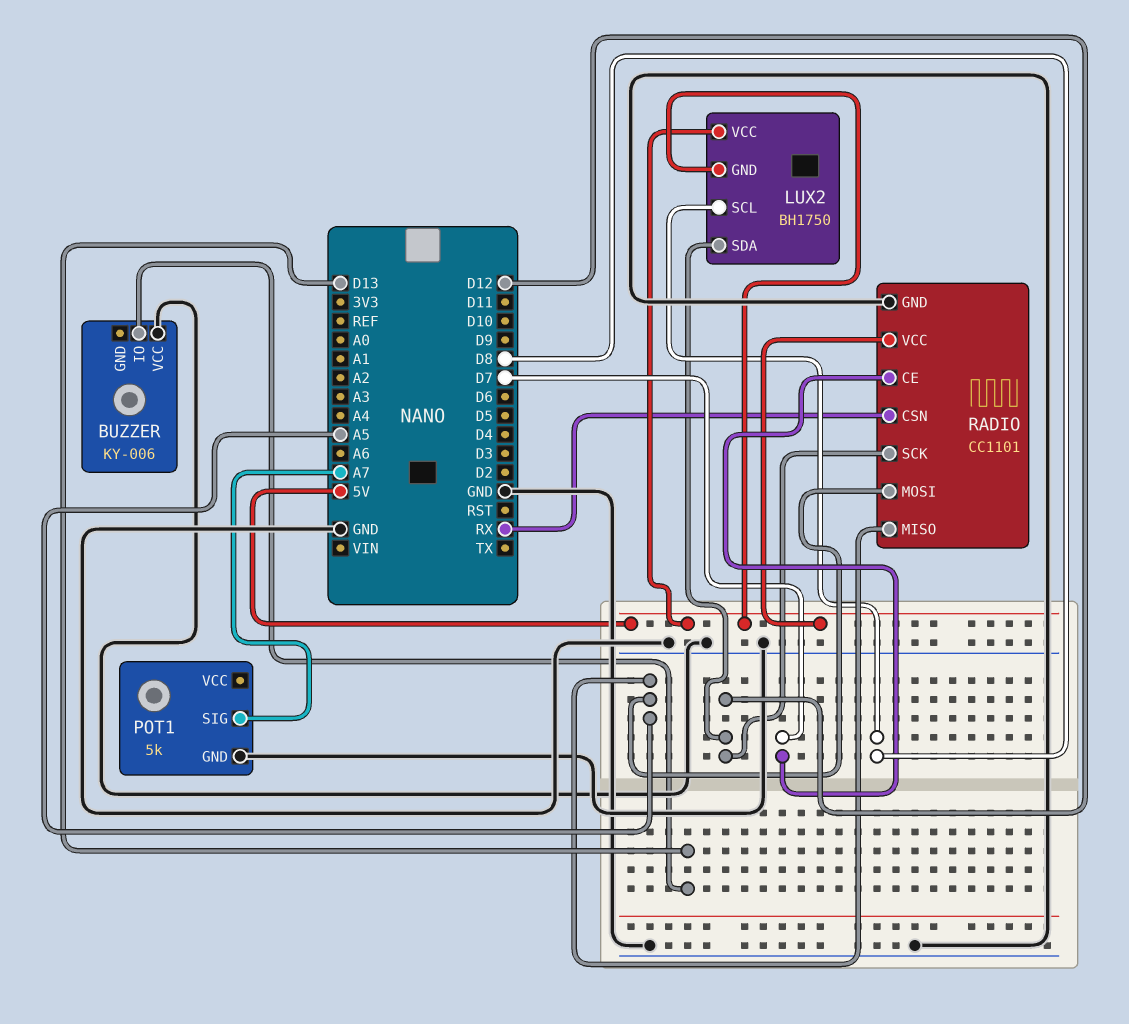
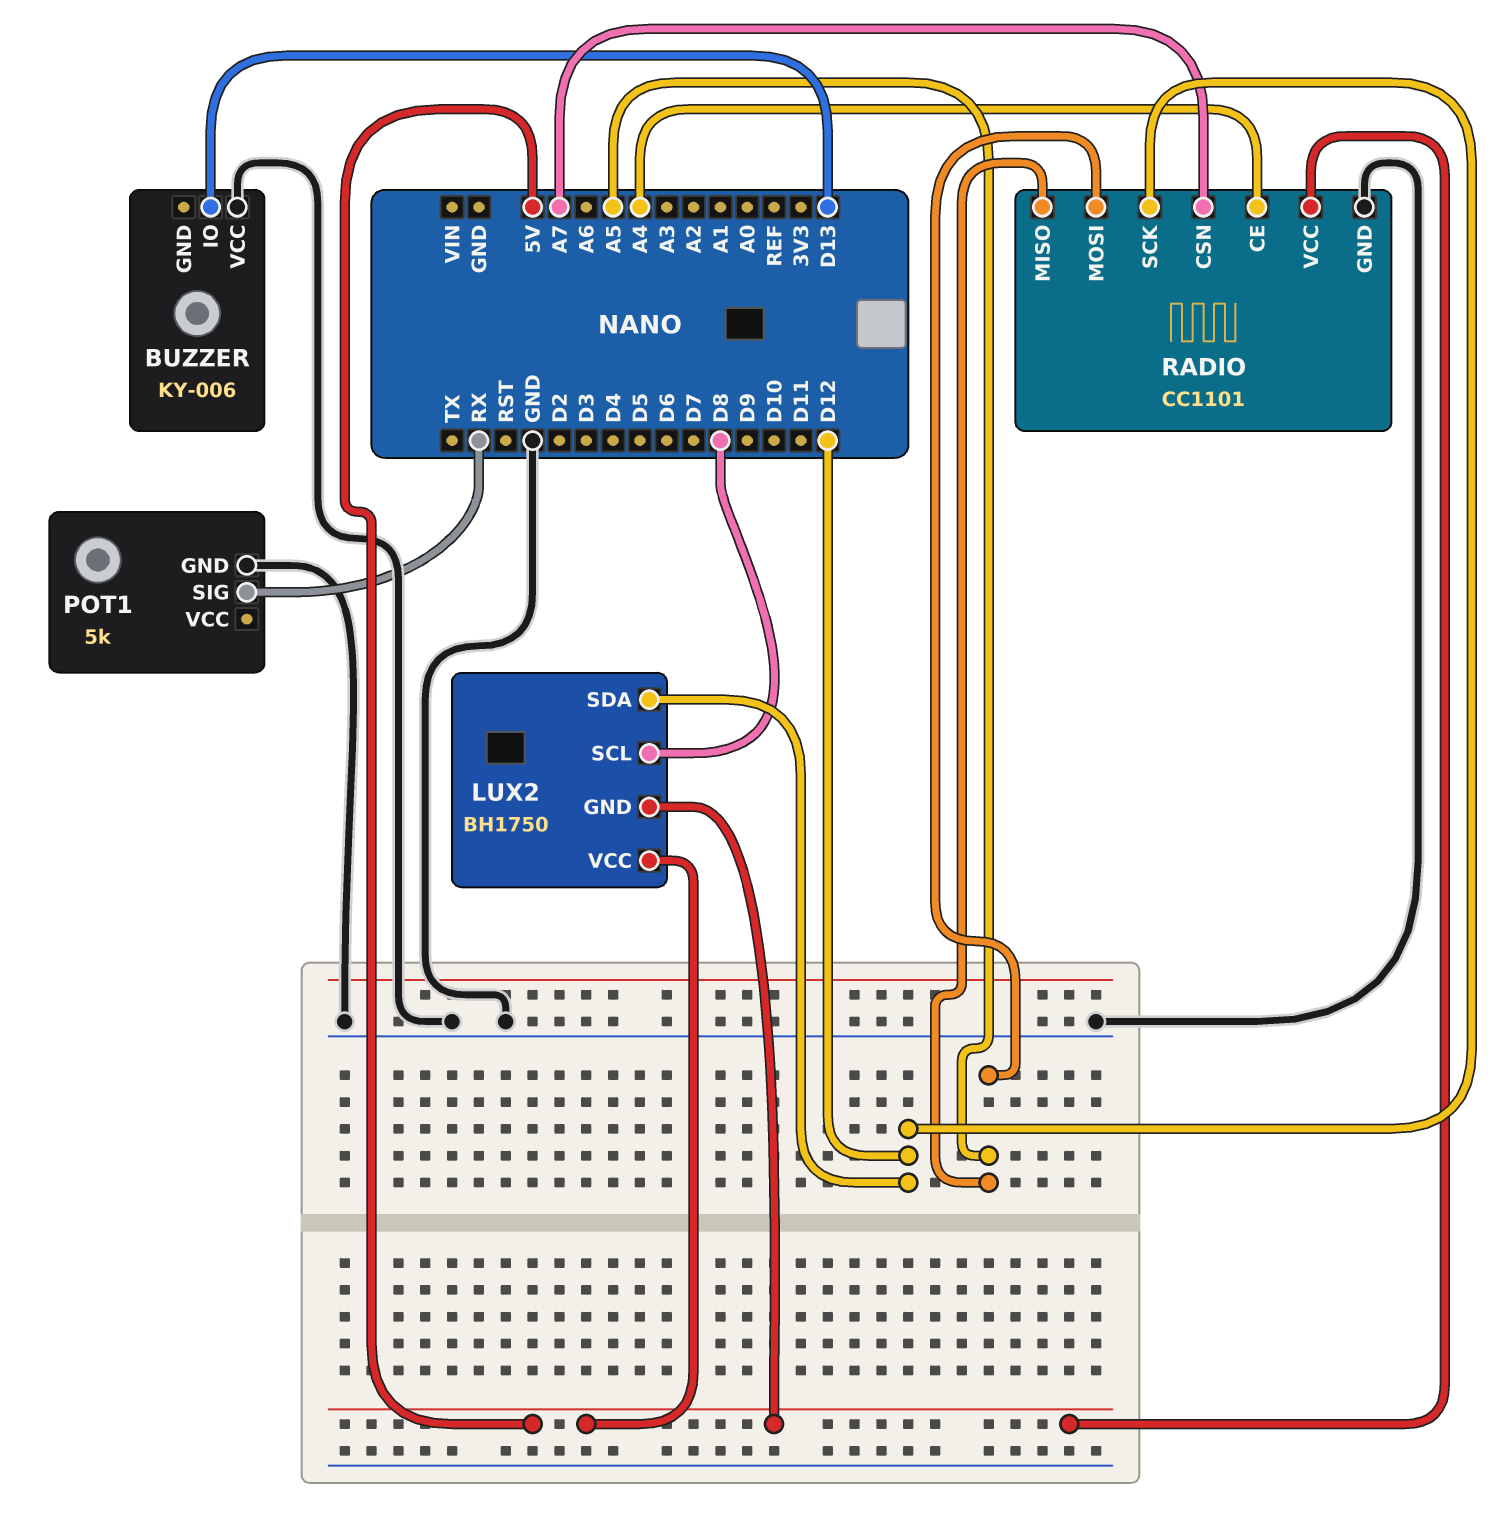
POT1 pin SIG: A7 -> RX
RADIO pin CE: D7 -> A4
RADIO pin CSN: RX -> A7

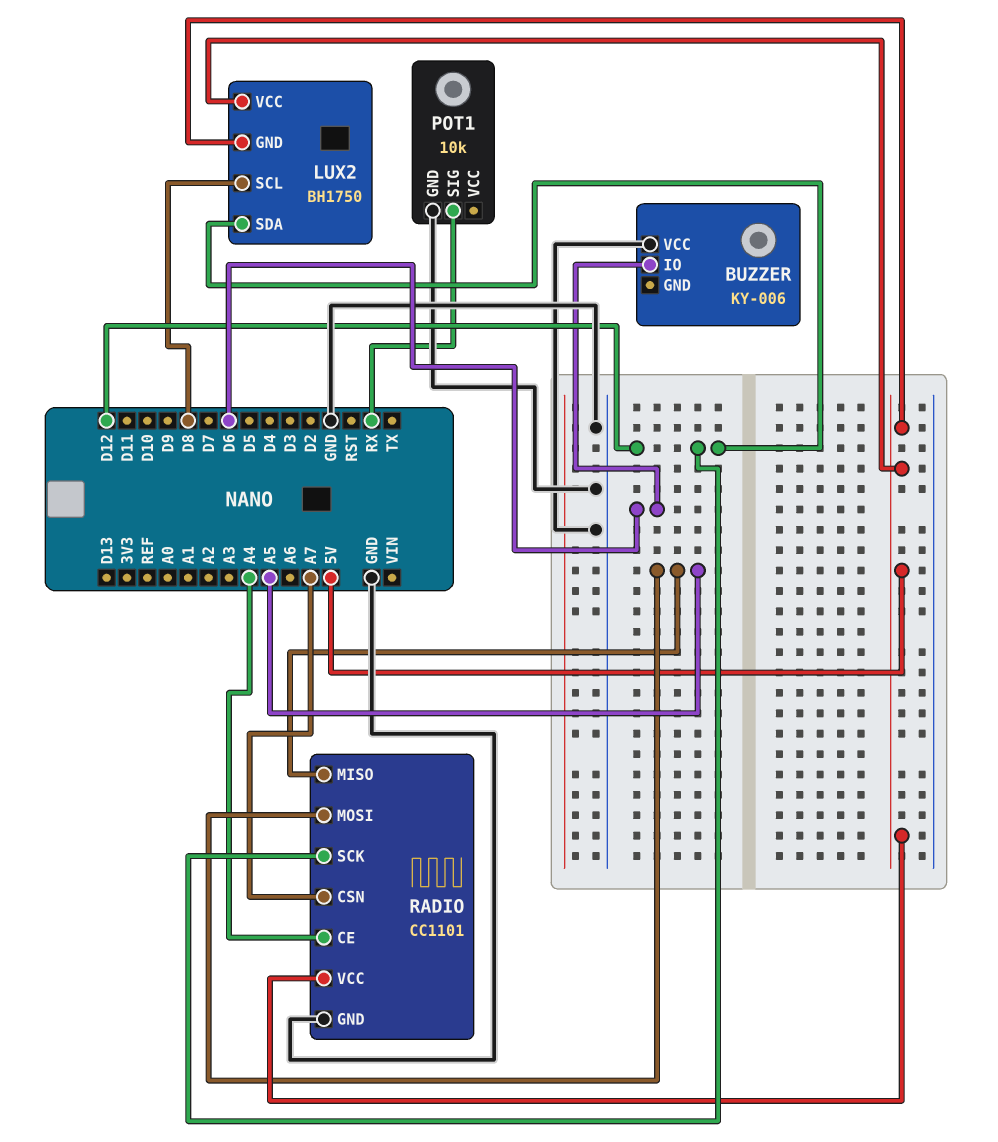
BUZZER pin IO: D13 -> D6
POT1: 5k -> 10k

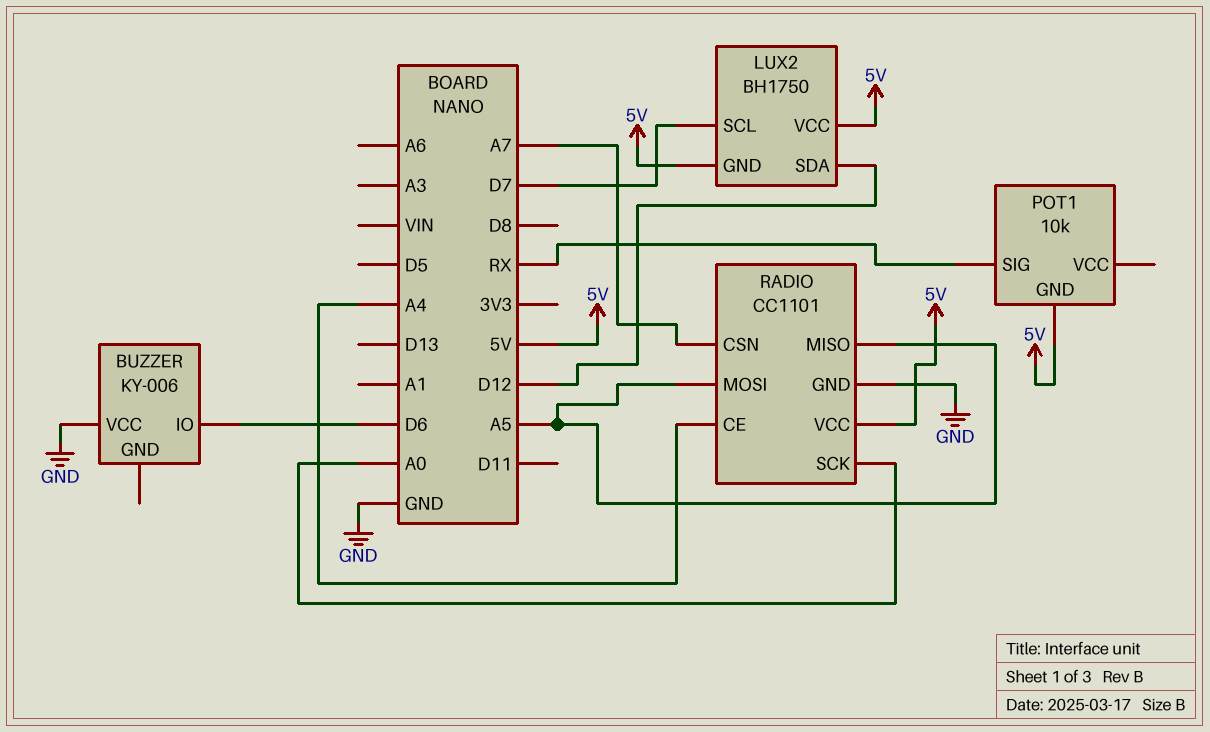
LUX2 pin SCL: D8 -> D7
POT1 pin GND: GND -> 5V
RADIO pin SCK: D12 -> A0

